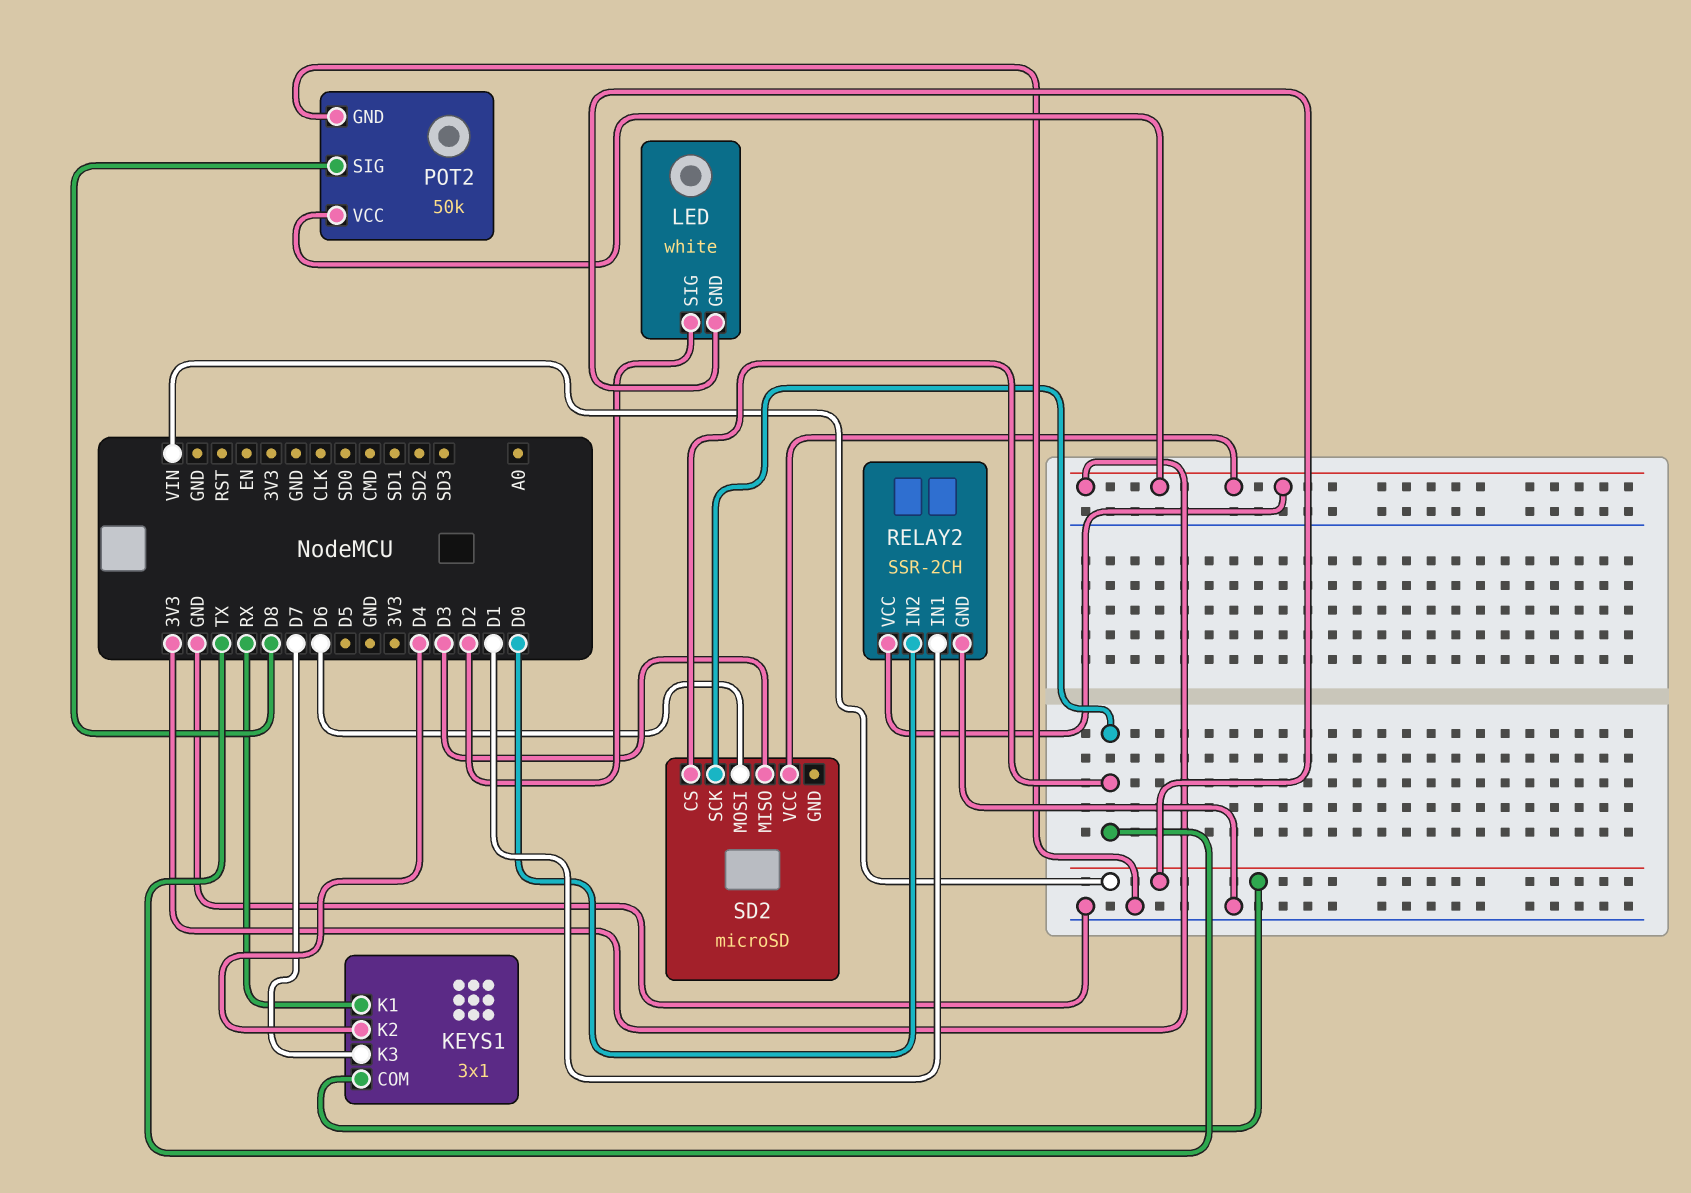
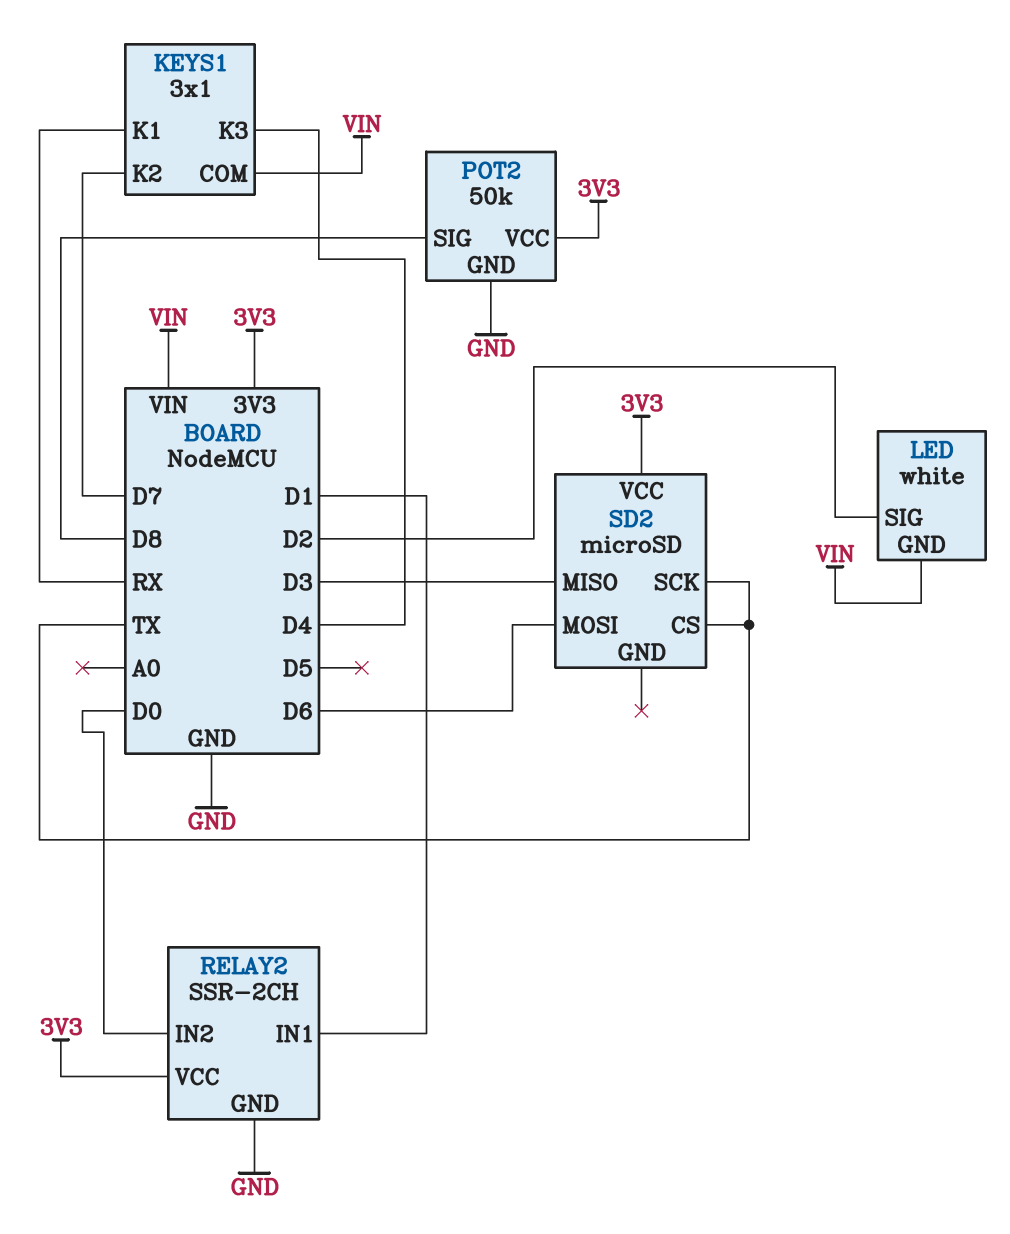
KEYS1 pin K2: D4 -> D7
KEYS1 pin K3: D7 -> D4

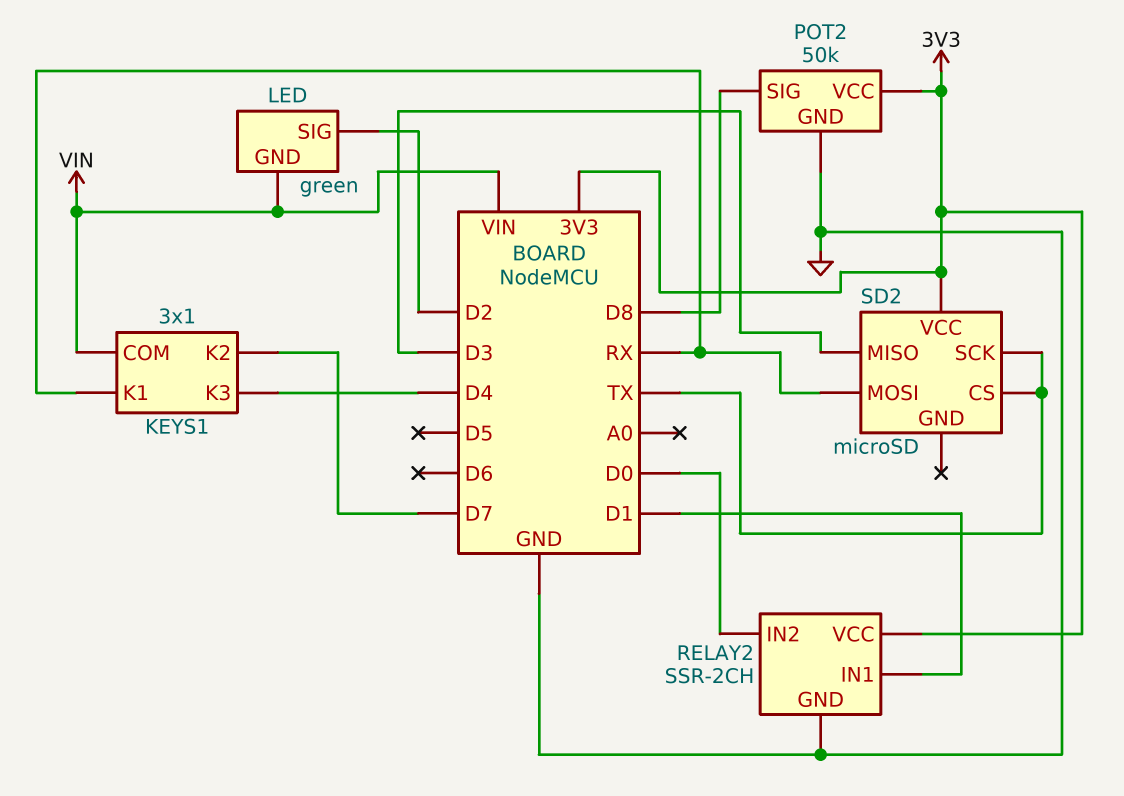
LED: white -> green
SD2 pin MOSI: D6 -> RX

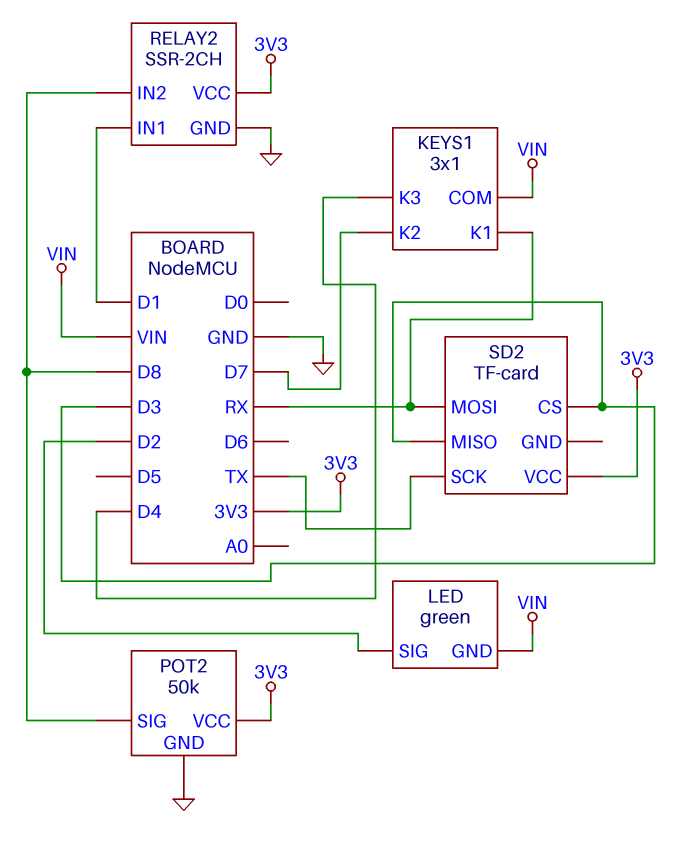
RELAY2 pin IN2: D0 -> D8
SD2: microSD -> TF-card
SD2 pin CS: TX -> D3

